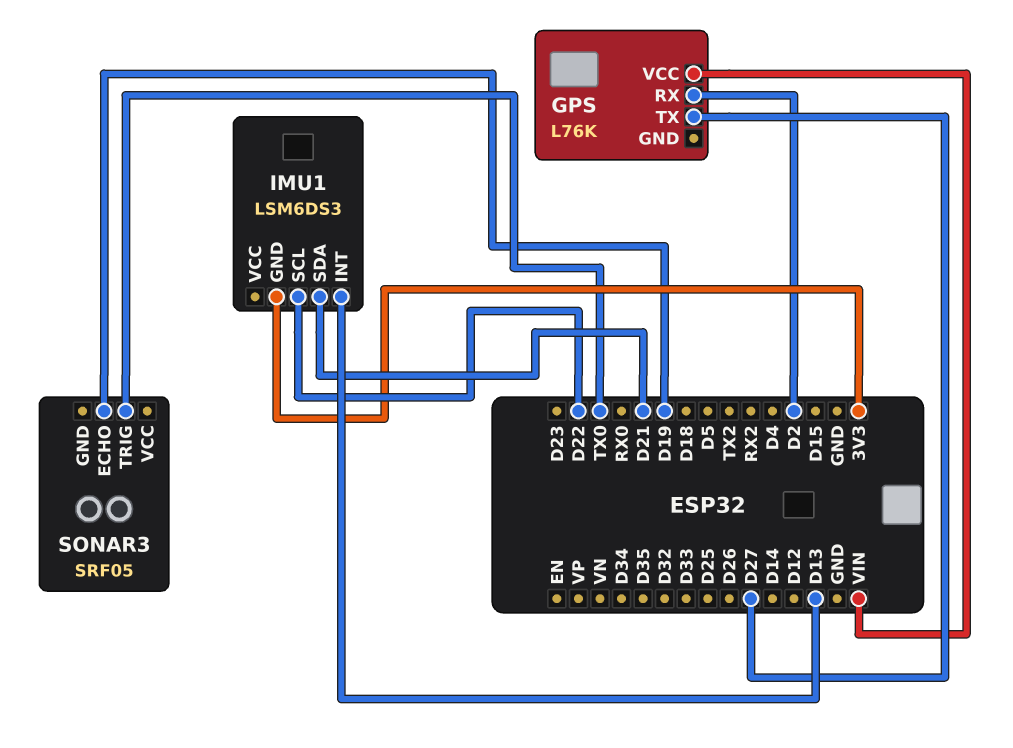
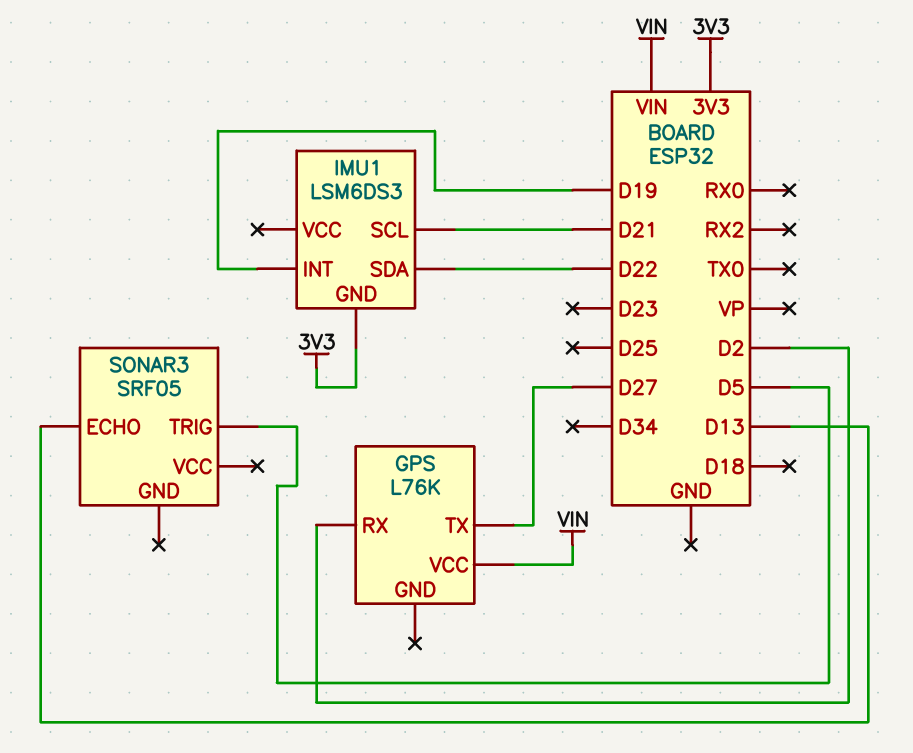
IMU1 pin INT: D13 -> D19
IMU1 pin SCL: D22 -> D21
IMU1 pin SDA: D21 -> D22
SONAR3 pin ECHO: D19 -> D13
SONAR3 pin TRIG: TX0 -> D5

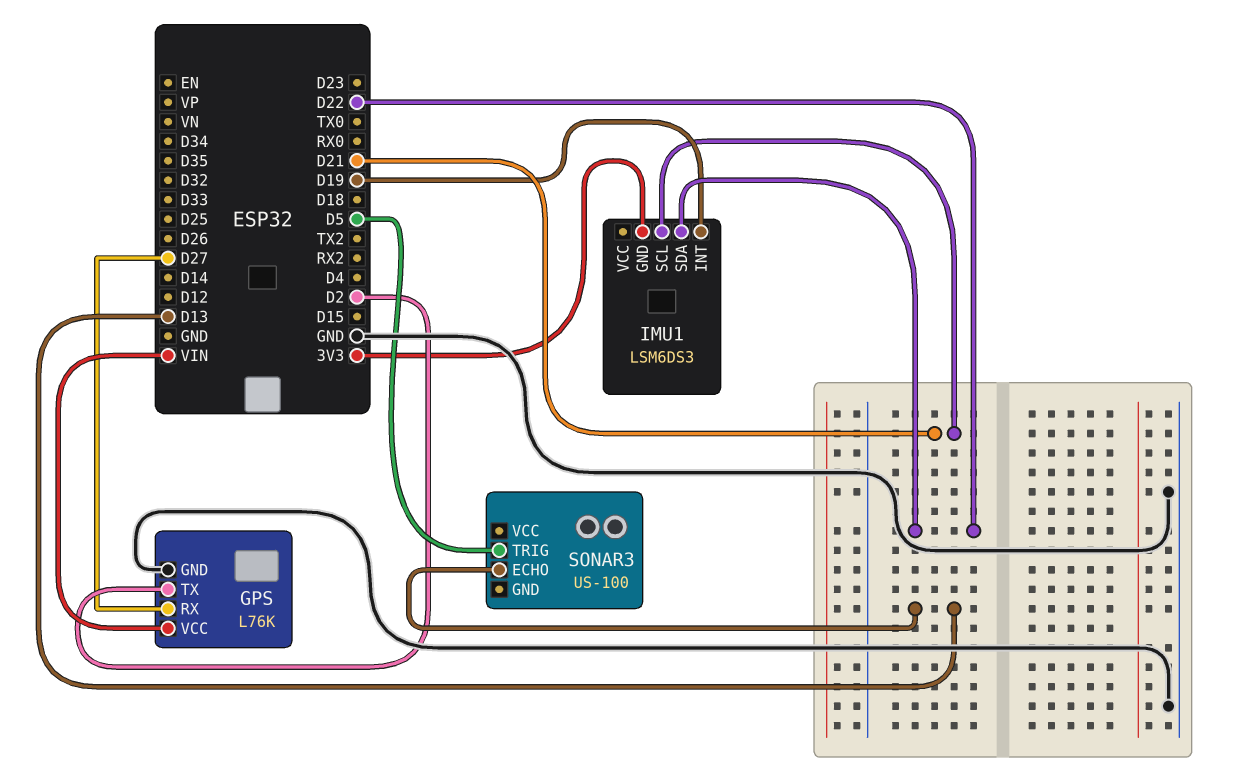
GPS pin GND: none -> GND
GPS pin RX: D2 -> D27
GPS pin TX: D27 -> D2
SONAR3: SRF05 -> US-100

